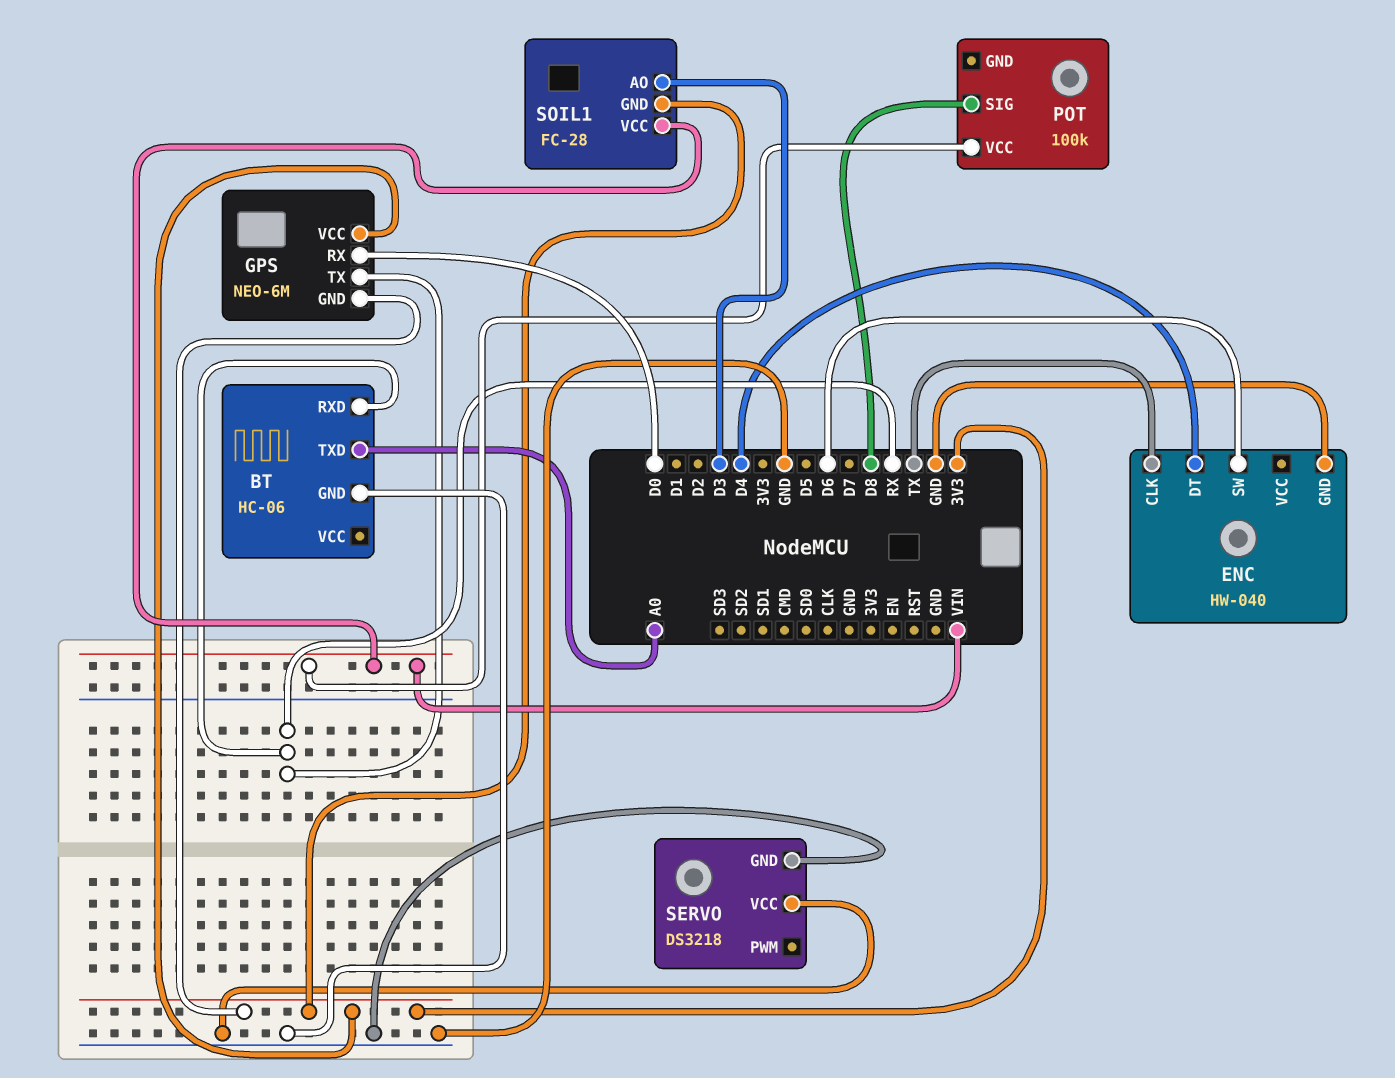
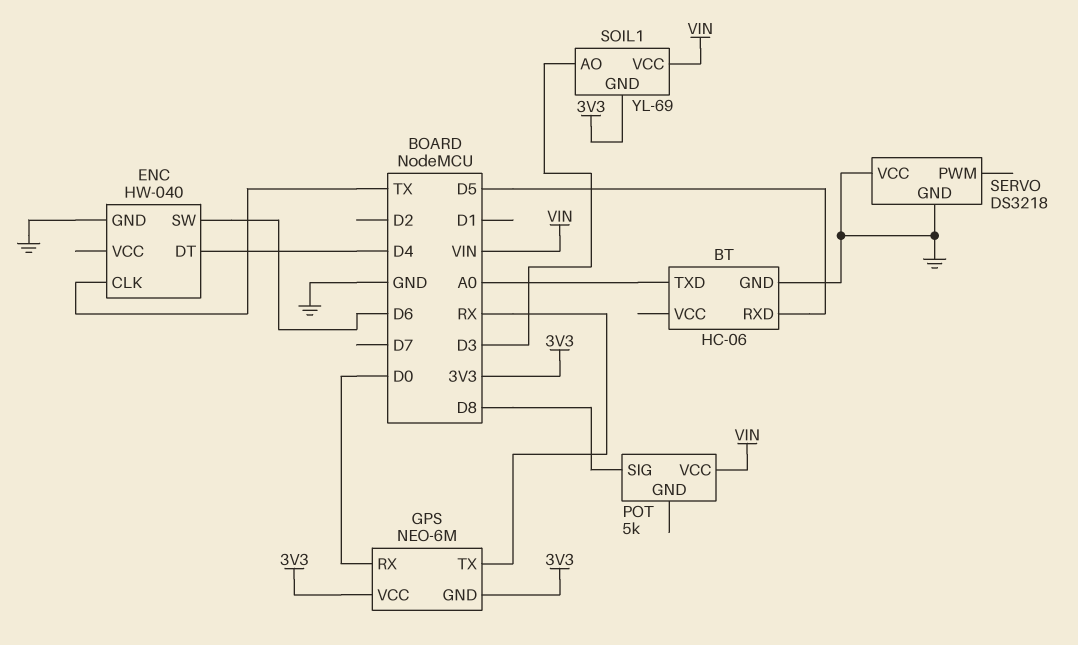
BT pin RXD: RX -> D5
POT: 100k -> 5k
SOIL1: FC-28 -> YL-69

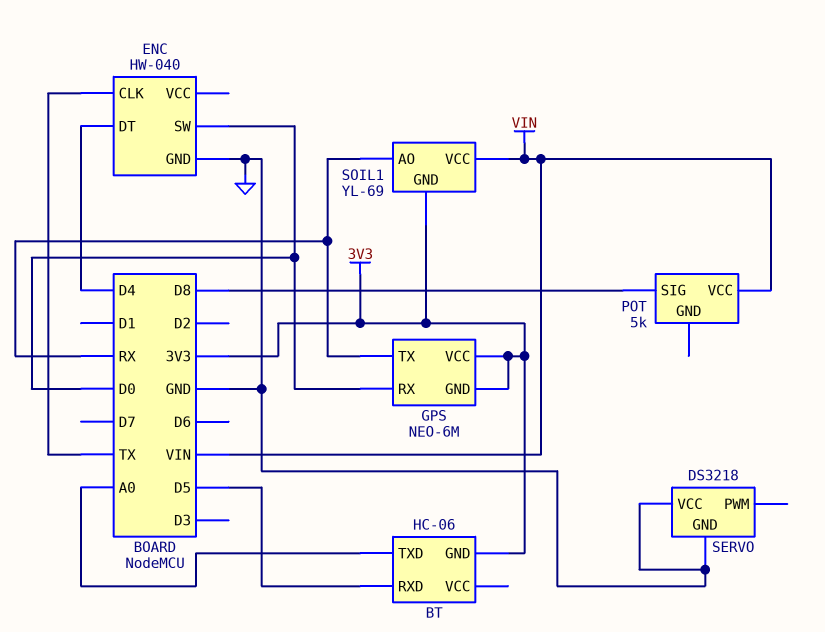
BT pin GND: GND -> 3V3
ENC pin SW: D6 -> D0
SOIL1 pin AO: D3 -> RX

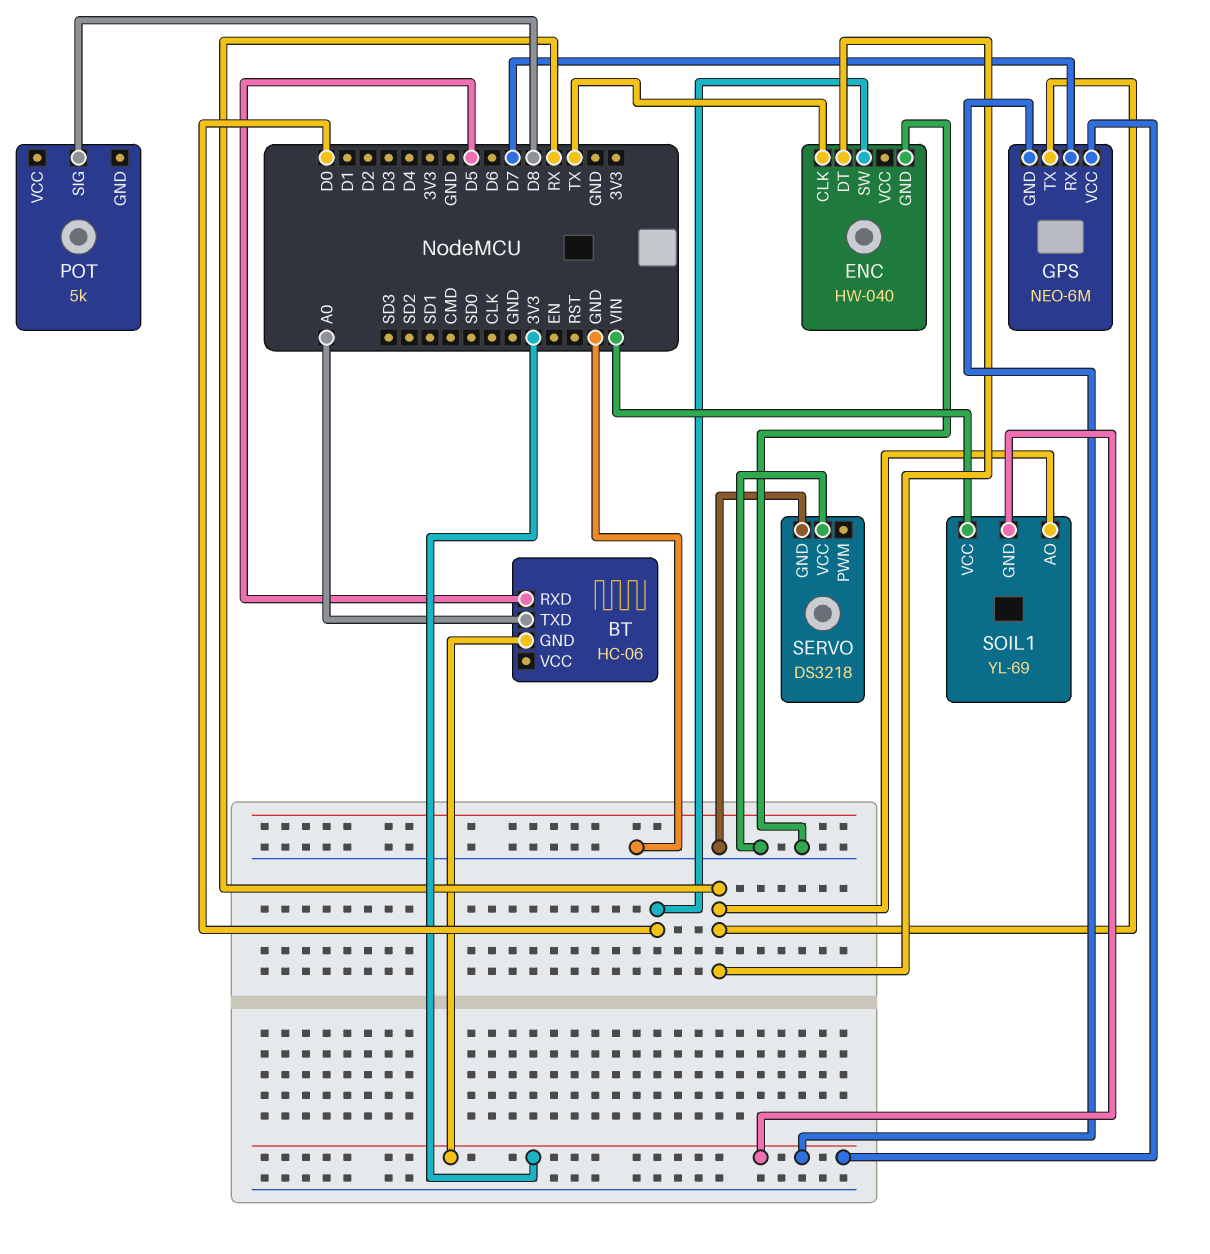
ENC pin DT: D4 -> RX
GPS pin RX: D0 -> D7
POT pin VCC: VIN -> none

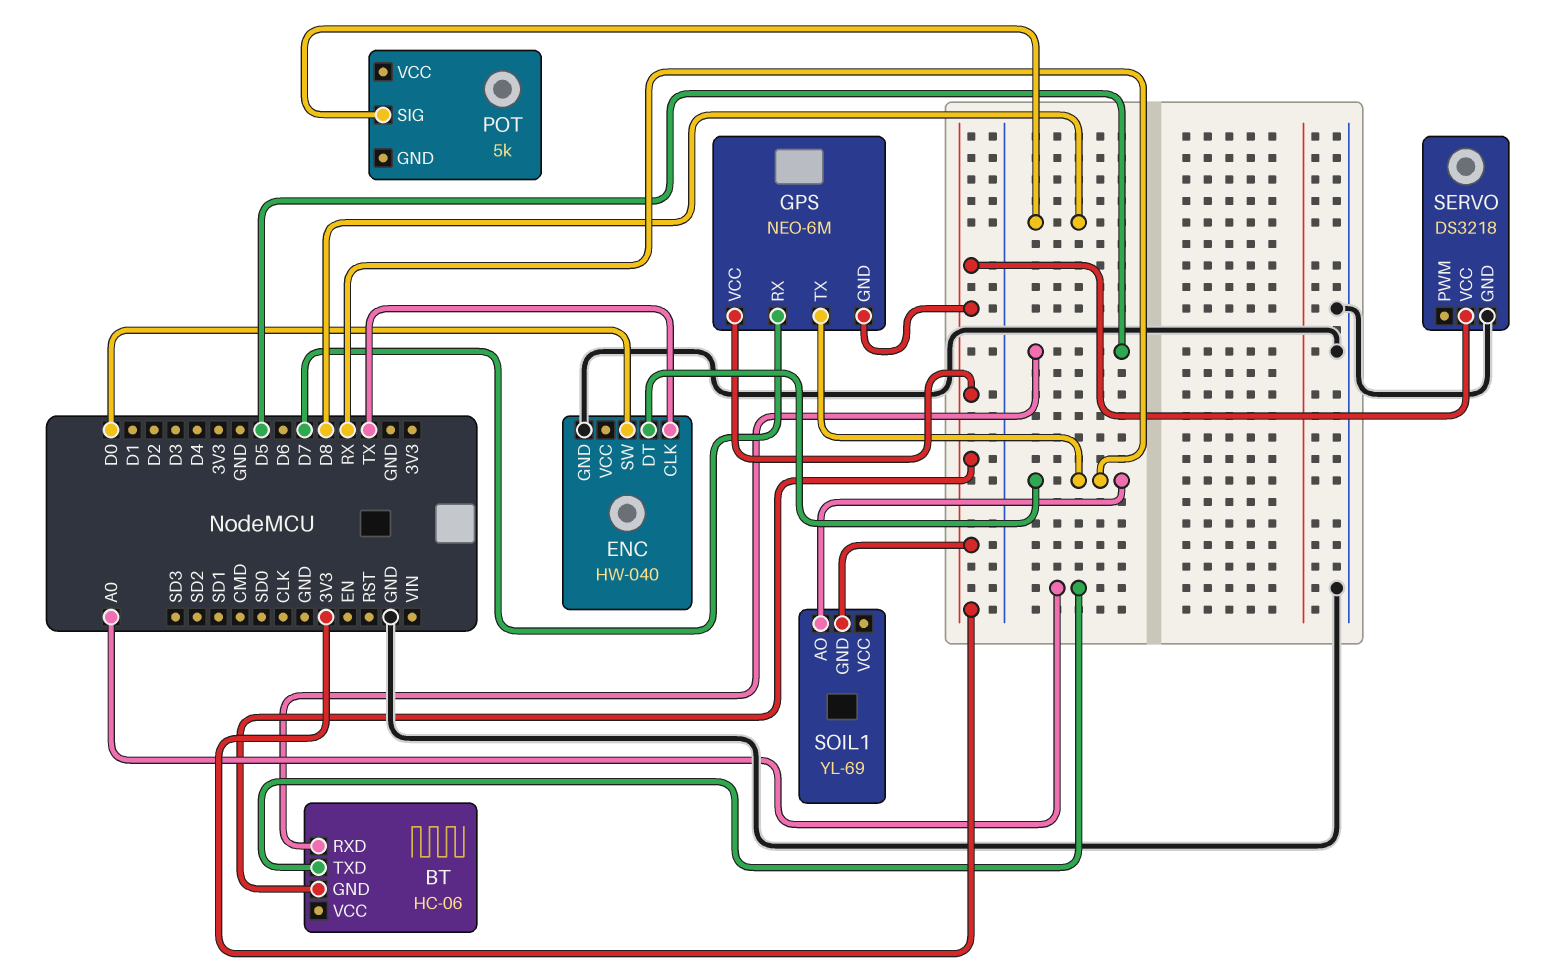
SERVO pin VCC: GND -> 3V3
SOIL1 pin VCC: VIN -> none

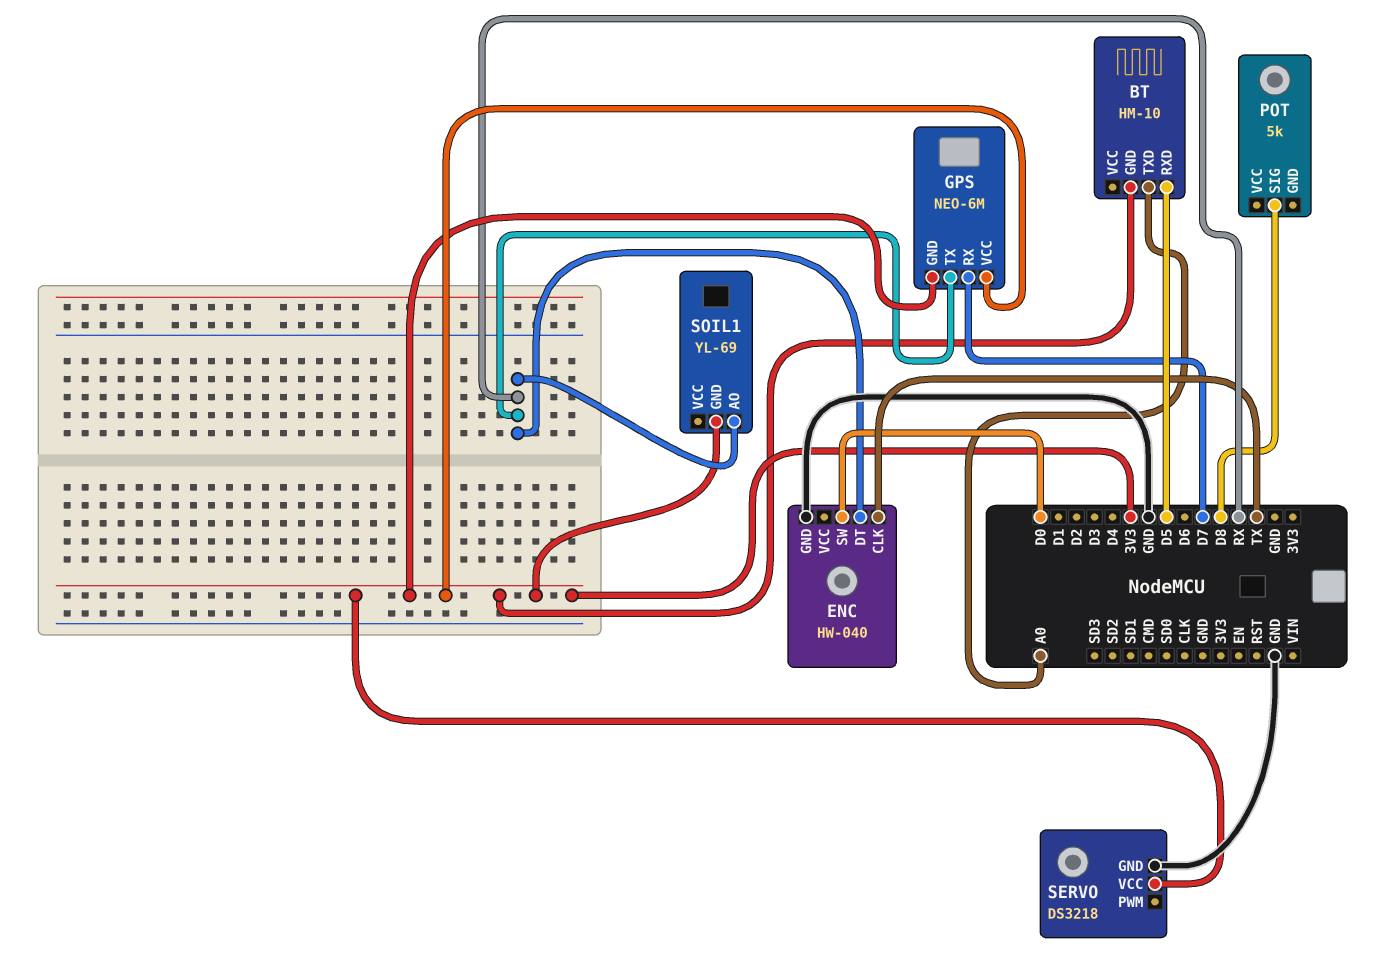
BT: HC-06 -> HM-10

